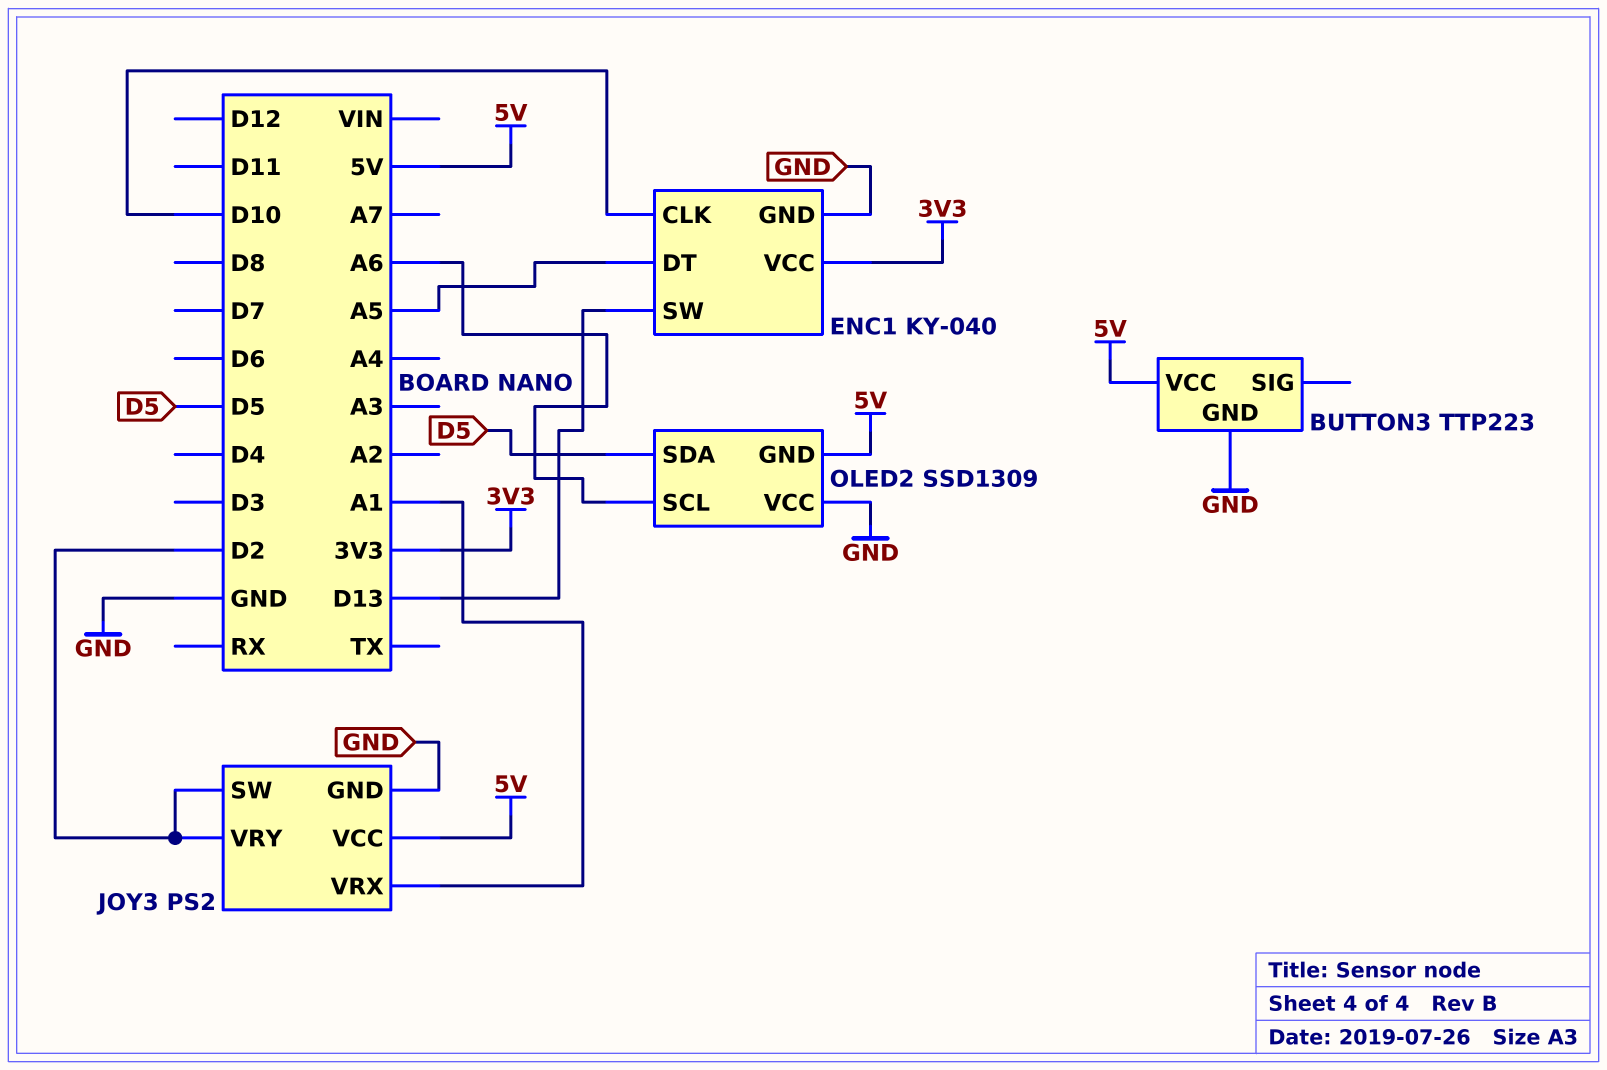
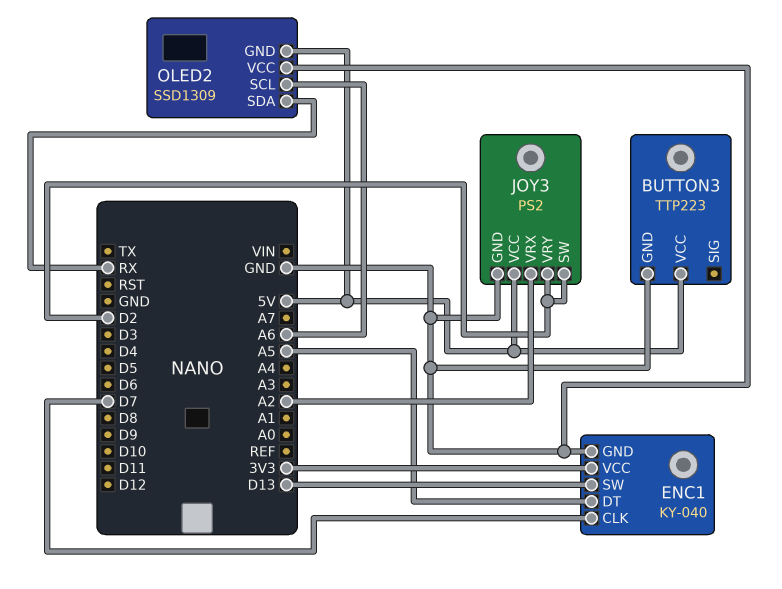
ENC1 pin CLK: D10 -> D7
JOY3 pin VRX: A1 -> A2
OLED2 pin SDA: D5 -> RX

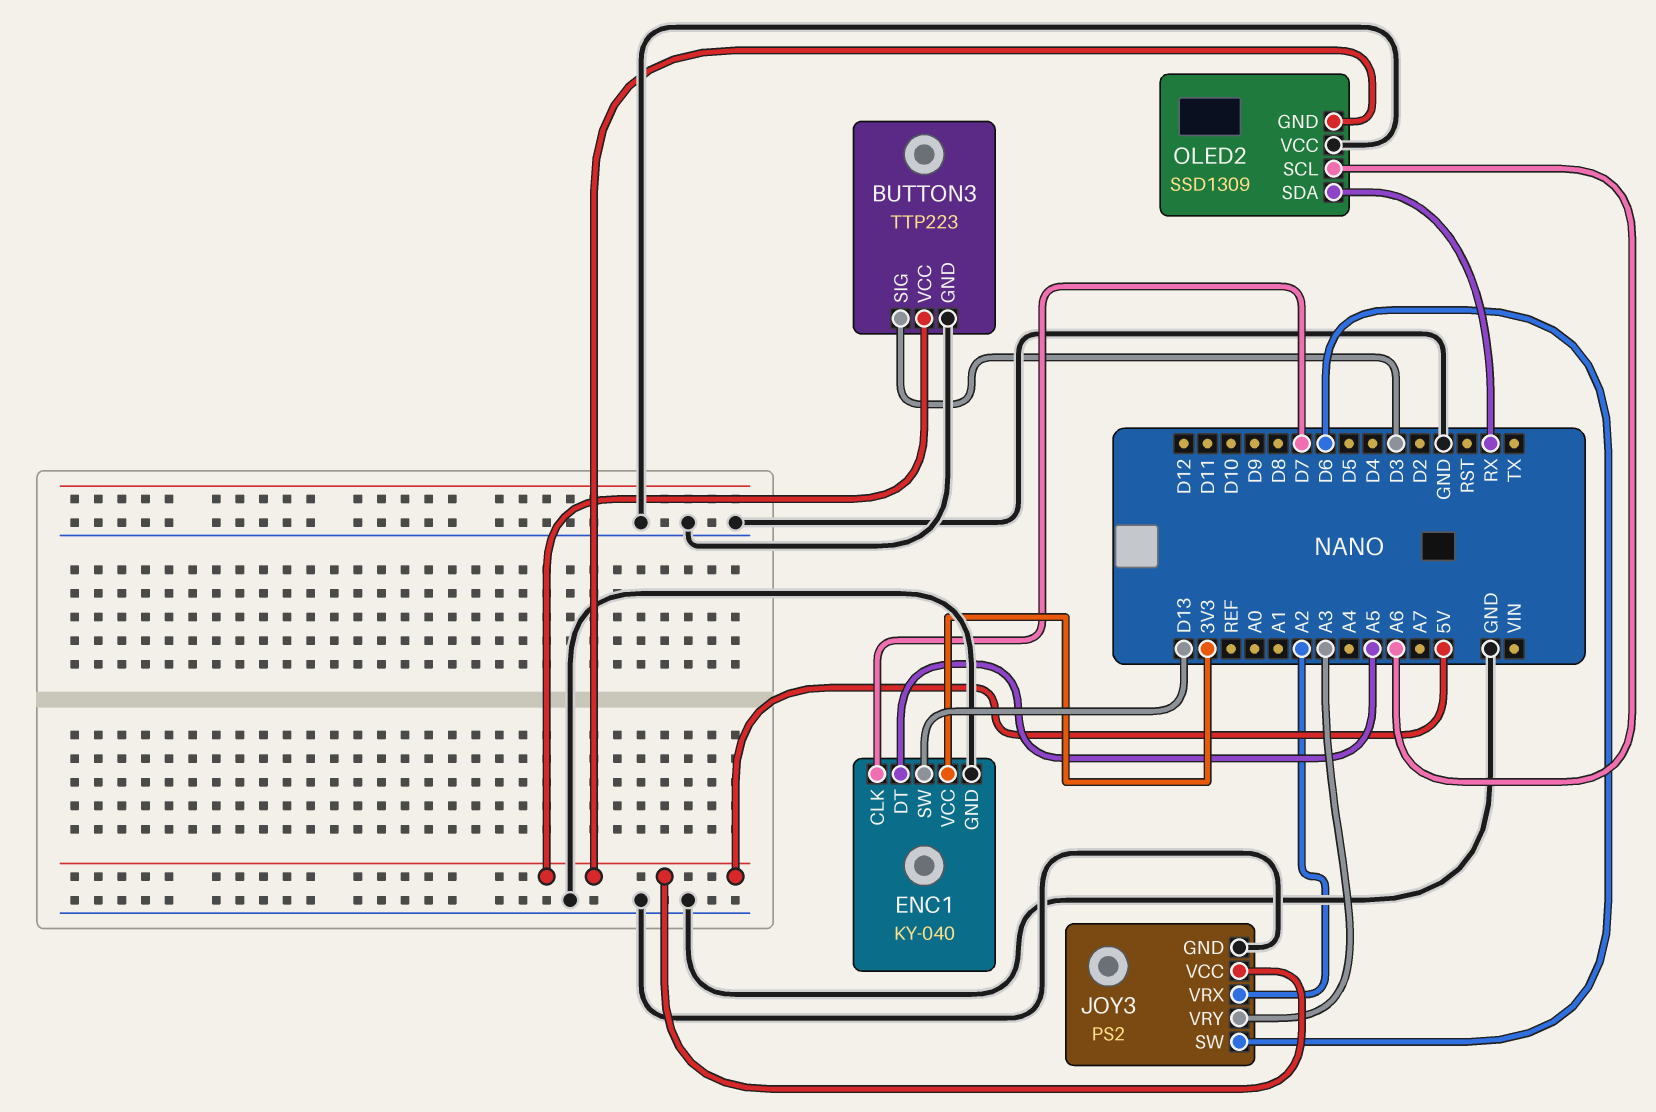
BUTTON3 pin SIG: none -> D3
JOY3 pin SW: D2 -> D6
JOY3 pin VRY: D2 -> A3

